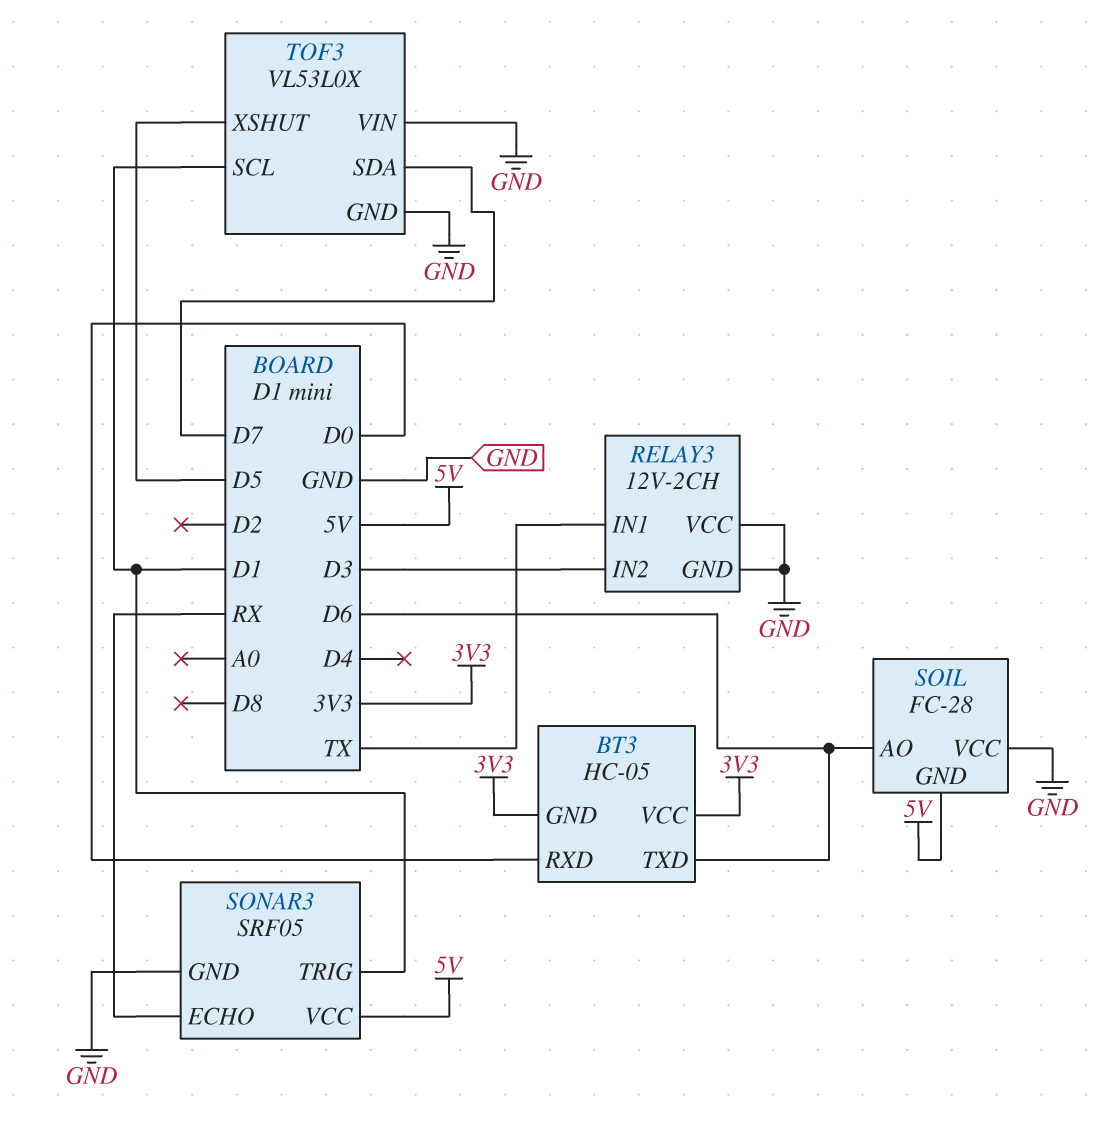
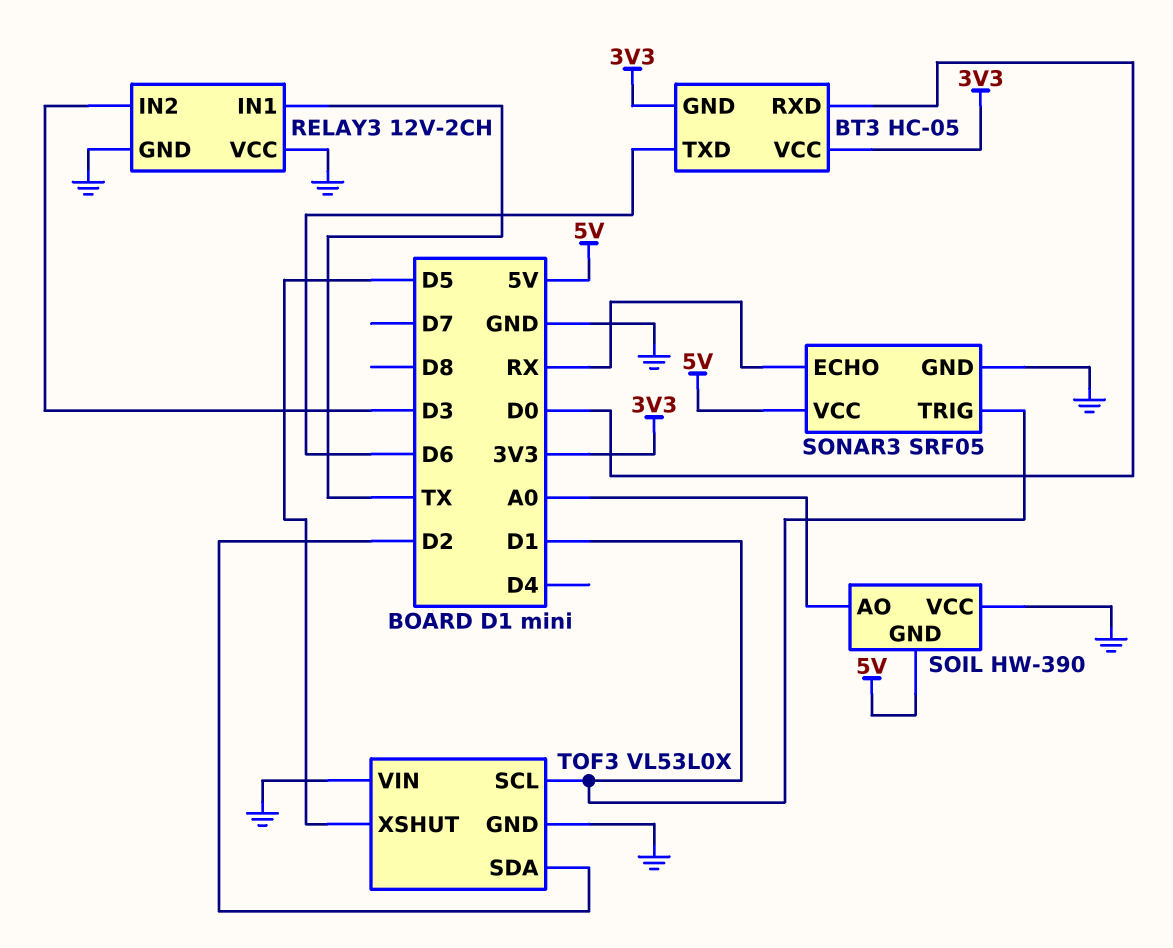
SOIL: FC-28 -> HW-390
SOIL pin AO: D6 -> A0
TOF3 pin SDA: D7 -> D2

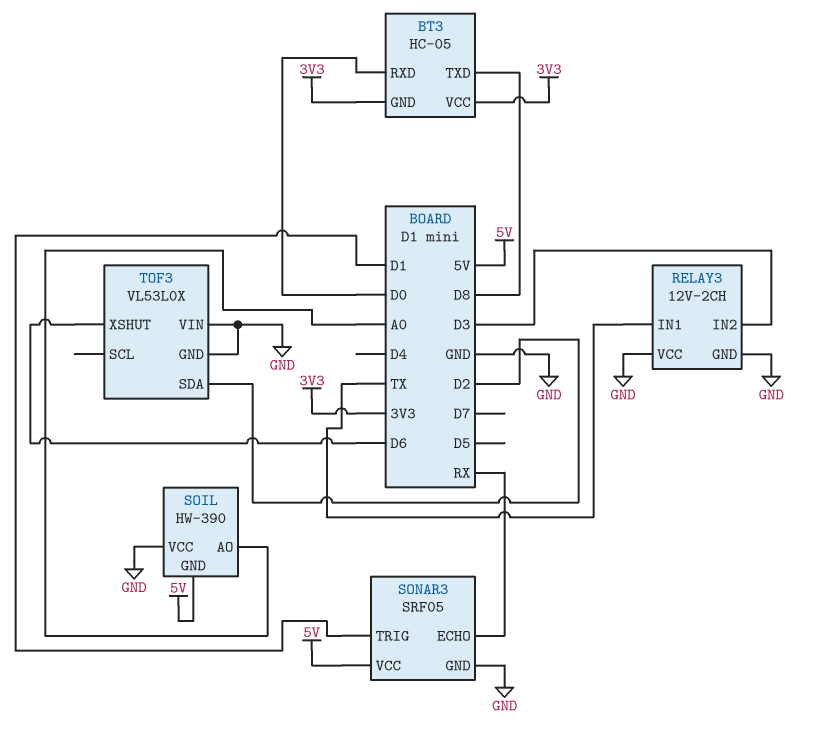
BT3 pin TXD: D6 -> D8
TOF3 pin SCL: D1 -> none
TOF3 pin XSHUT: D5 -> D6

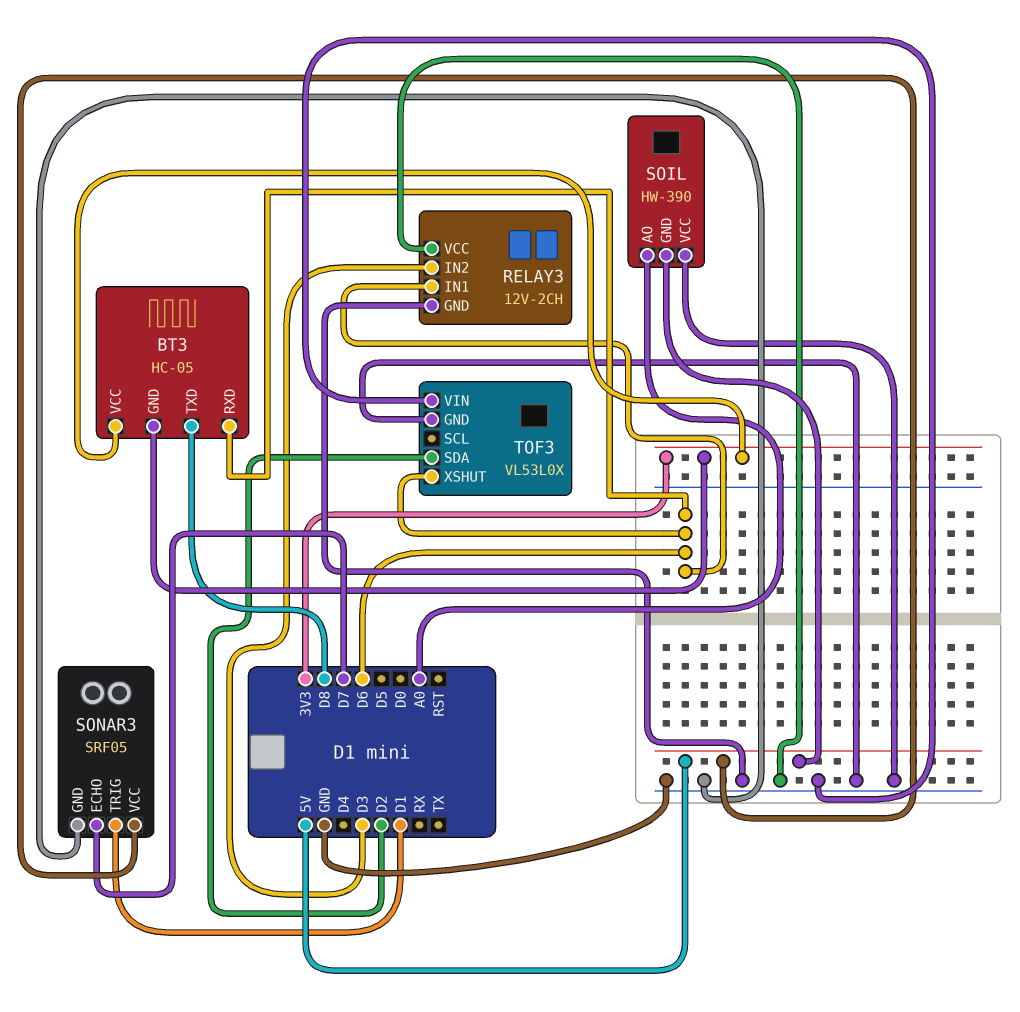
BT3 pin RXD: D0 -> D6
RELAY3 pin IN1: TX -> D6
SONAR3 pin ECHO: RX -> D7

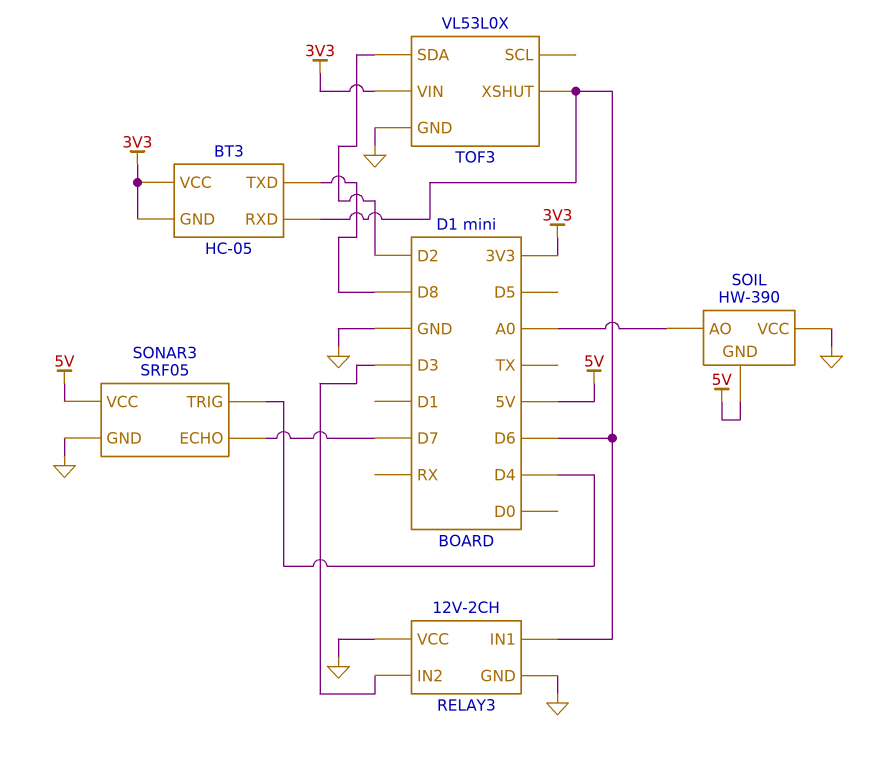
SONAR3 pin TRIG: D1 -> D4
TOF3 pin VIN: GND -> 3V3

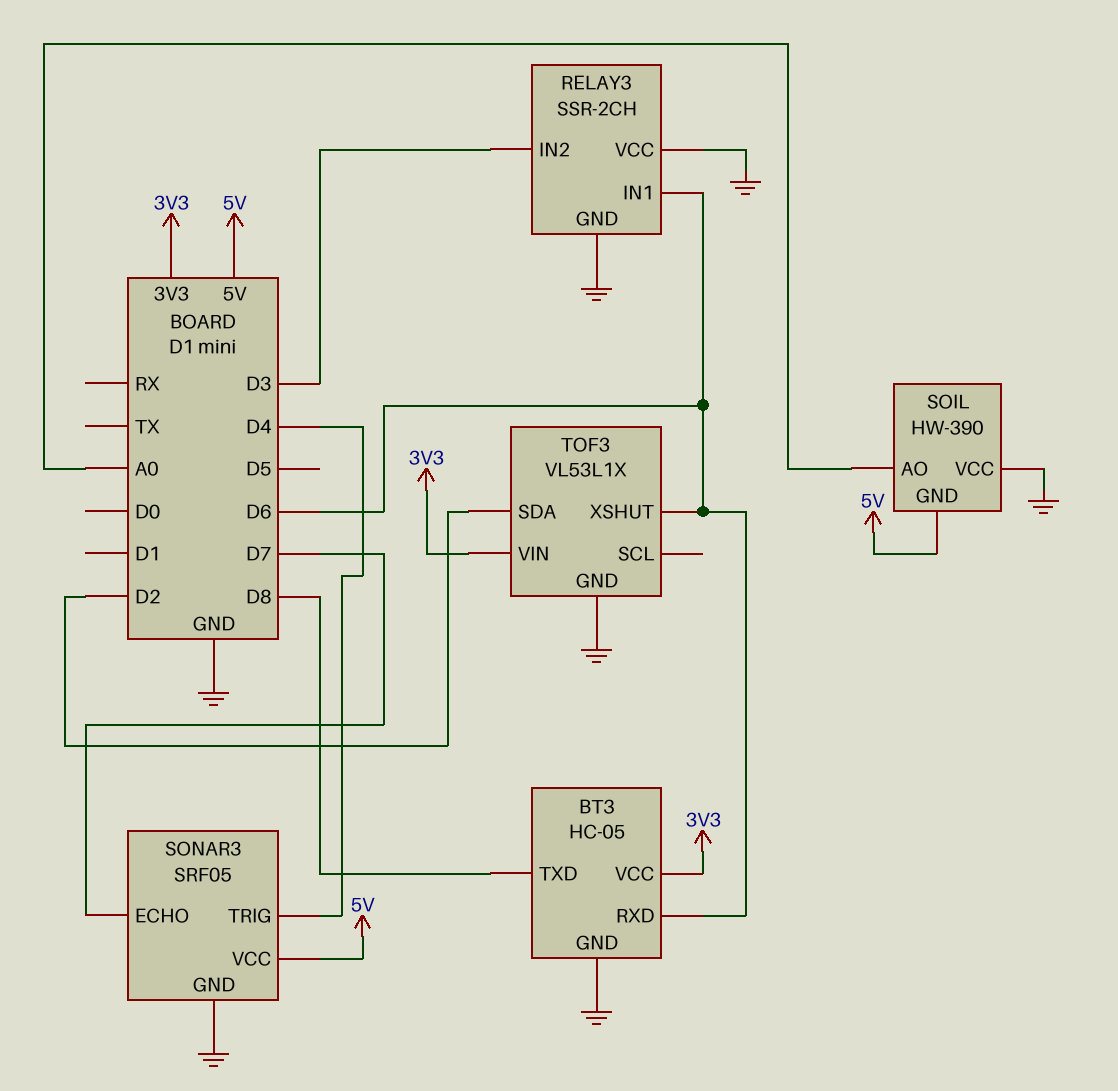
BT3 pin GND: 3V3 -> GND
RELAY3: 12V-2CH -> SSR-2CH
TOF3: VL53L0X -> VL53L1X

